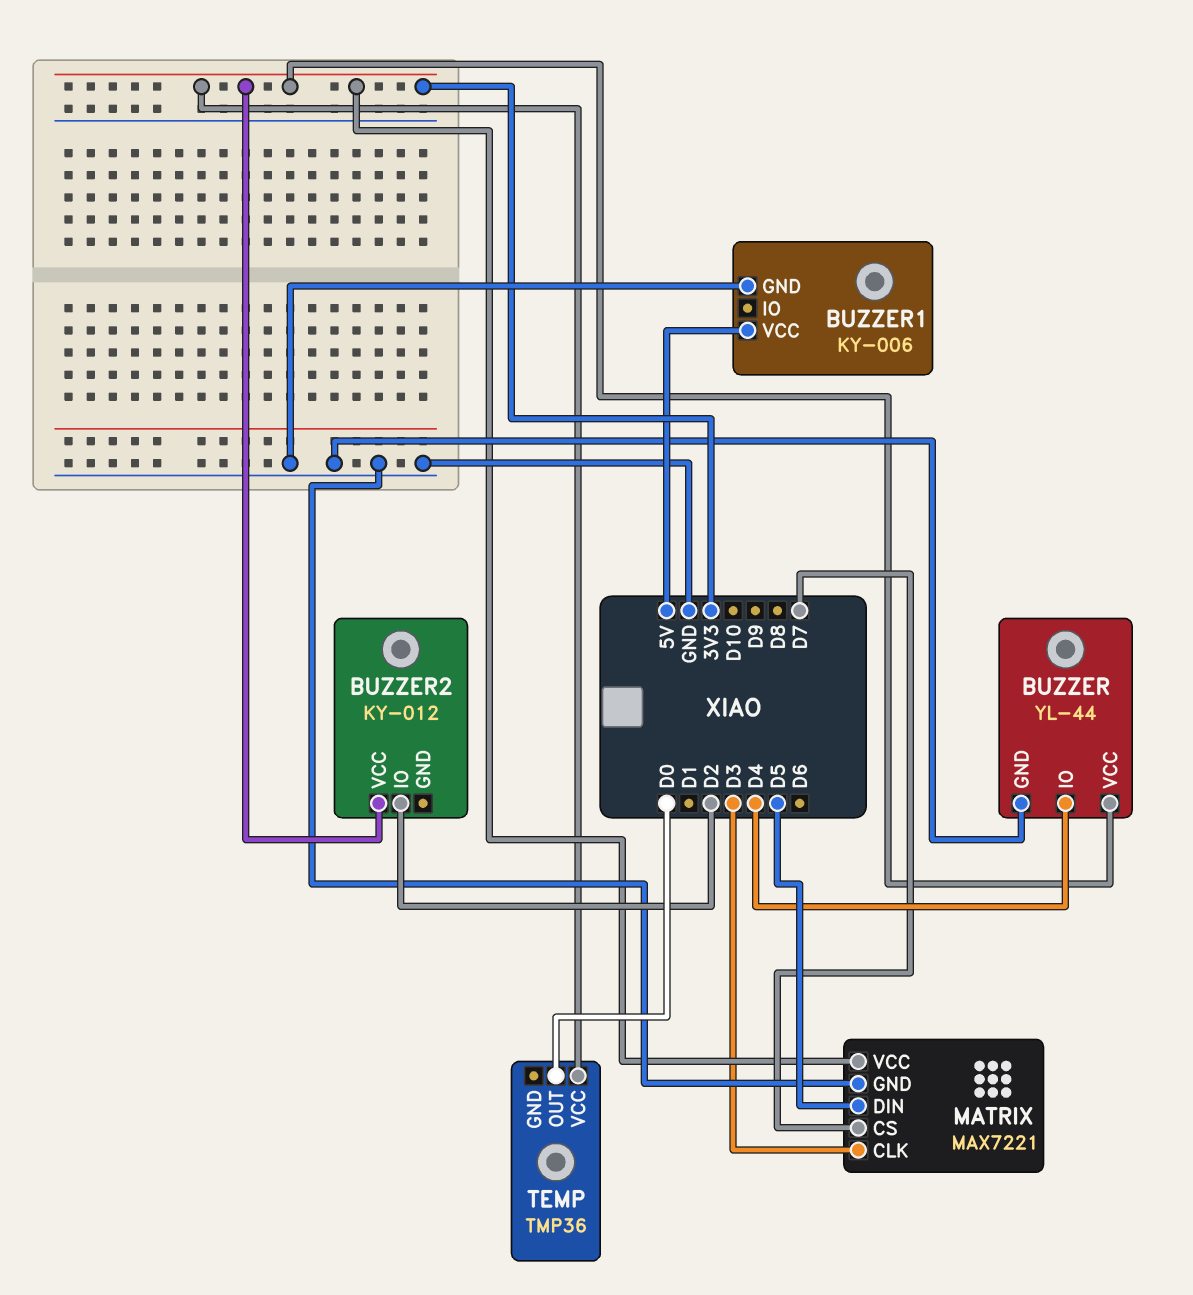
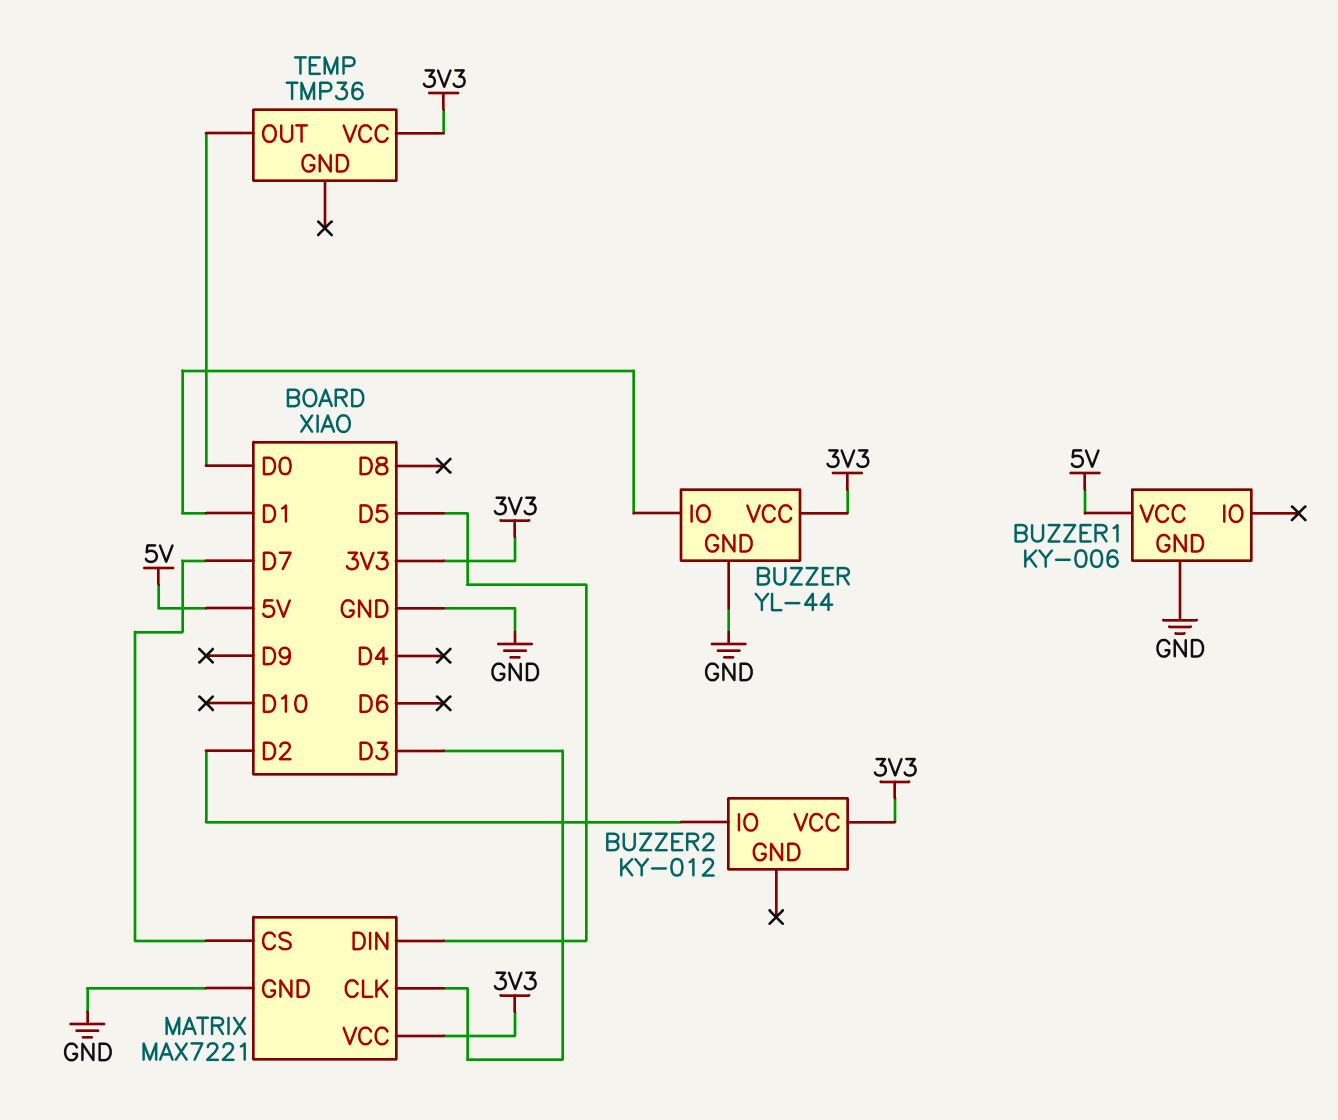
BUZZER pin IO: D4 -> D1

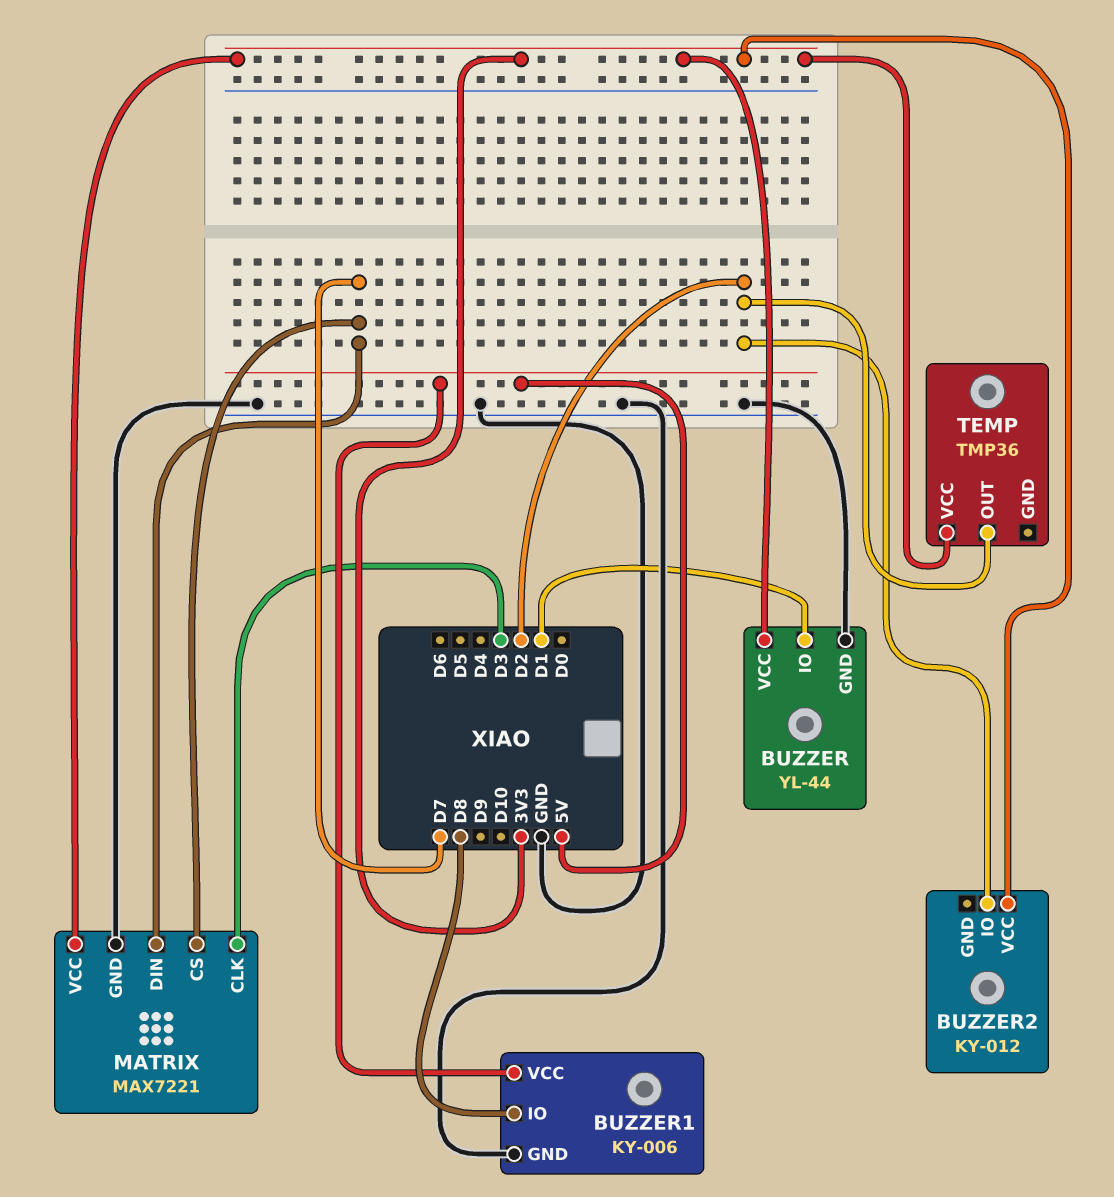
BUZZER1 pin IO: none -> D8
MATRIX pin DIN: D5 -> D7
TEMP pin OUT: D0 -> D2

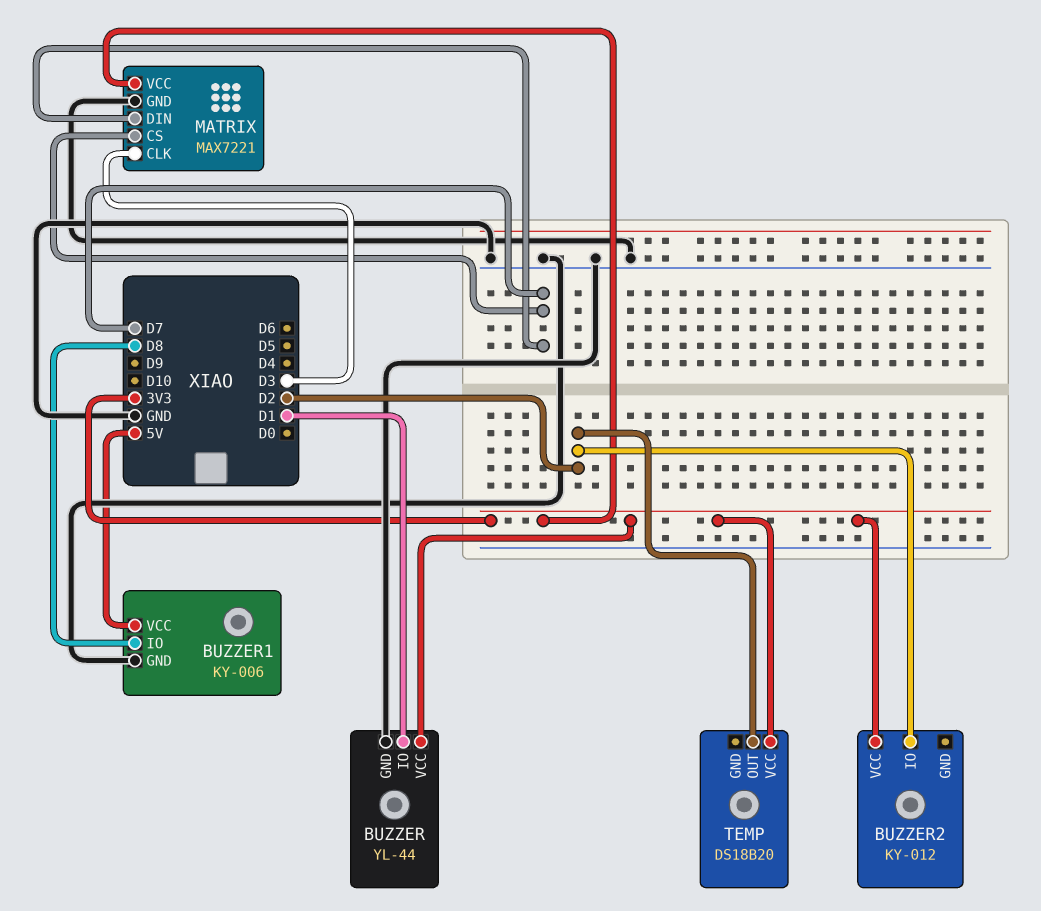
TEMP: TMP36 -> DS18B20

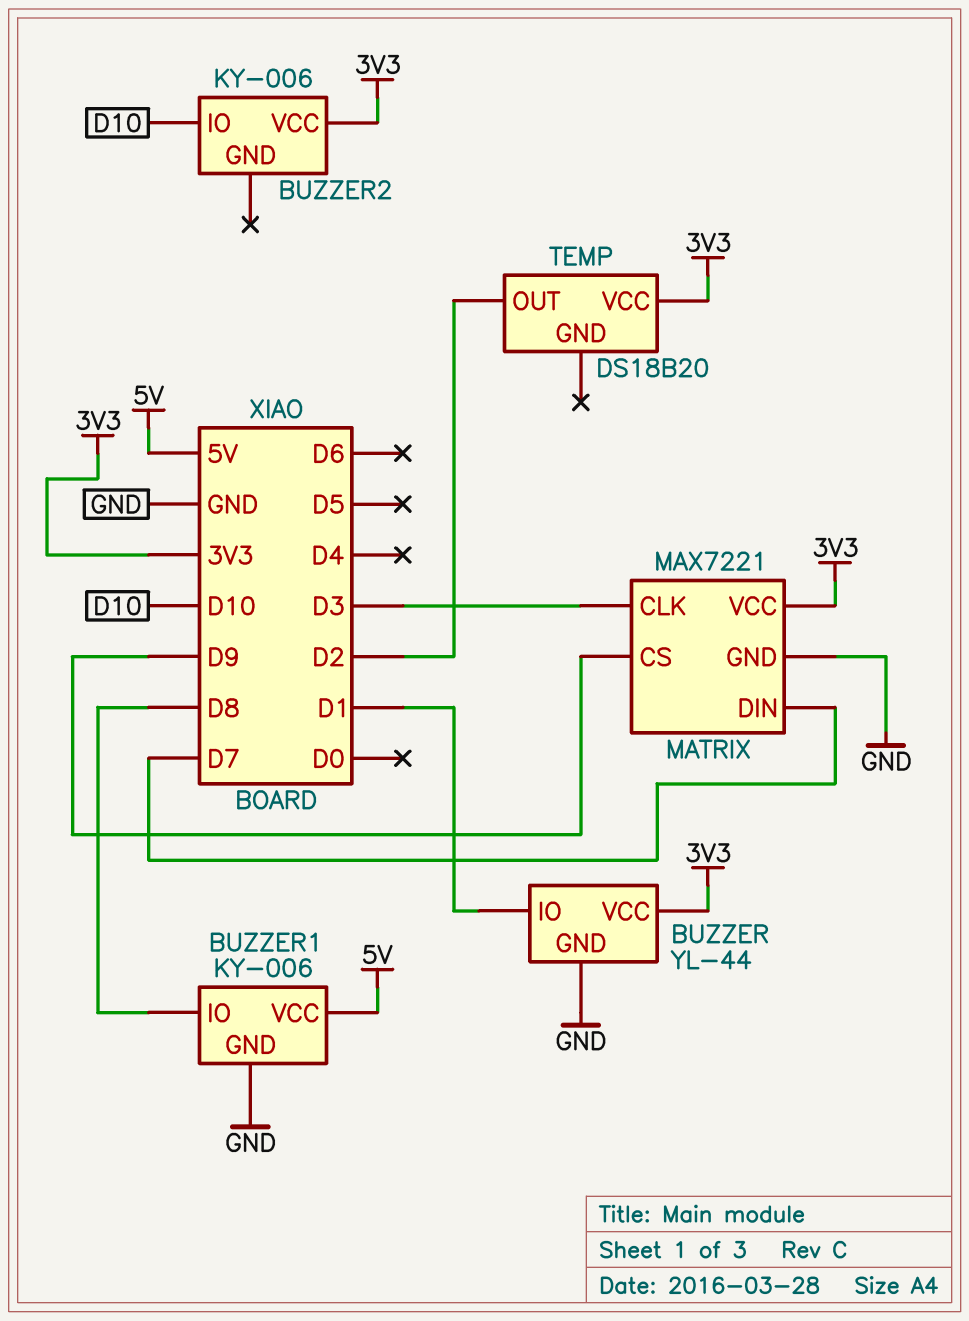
BUZZER2: KY-012 -> KY-006
BUZZER2 pin IO: D2 -> D10
MATRIX pin CS: D7 -> D9

